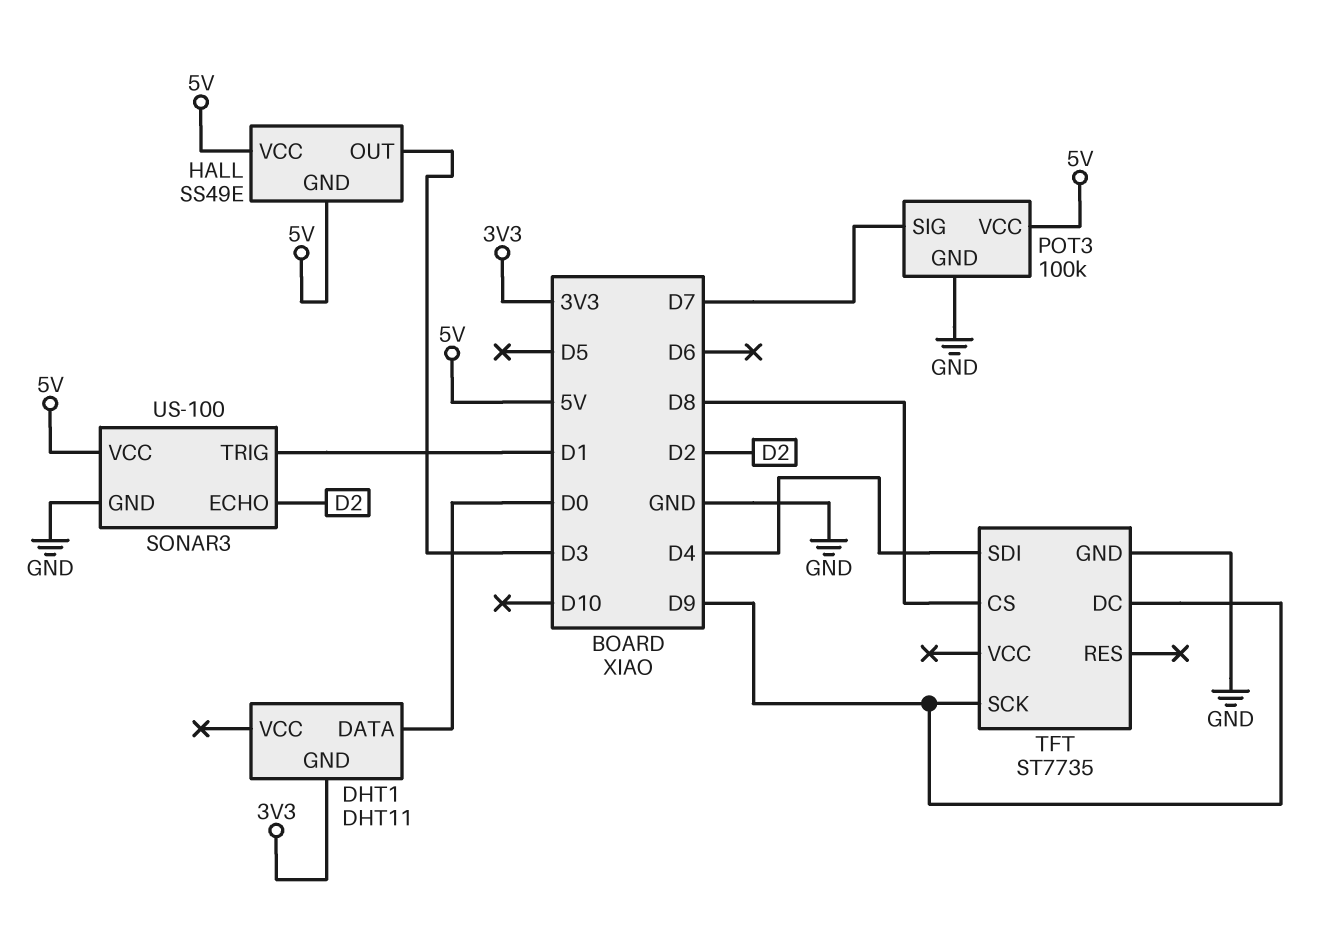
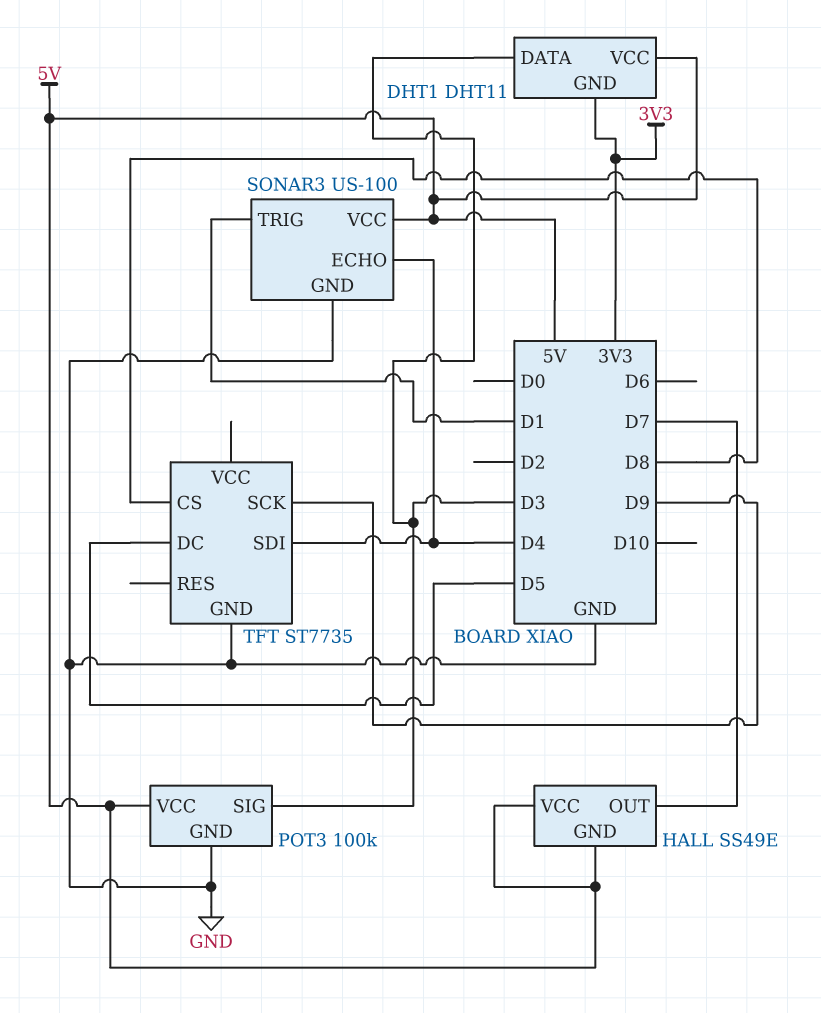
DHT1 pin DATA: D0 -> D3
DHT1 pin VCC: none -> 5V
HALL pin OUT: D3 -> D7
POT3 pin SIG: D7 -> D3
SONAR3 pin ECHO: D2 -> D4
TFT pin DC: D9 -> D5

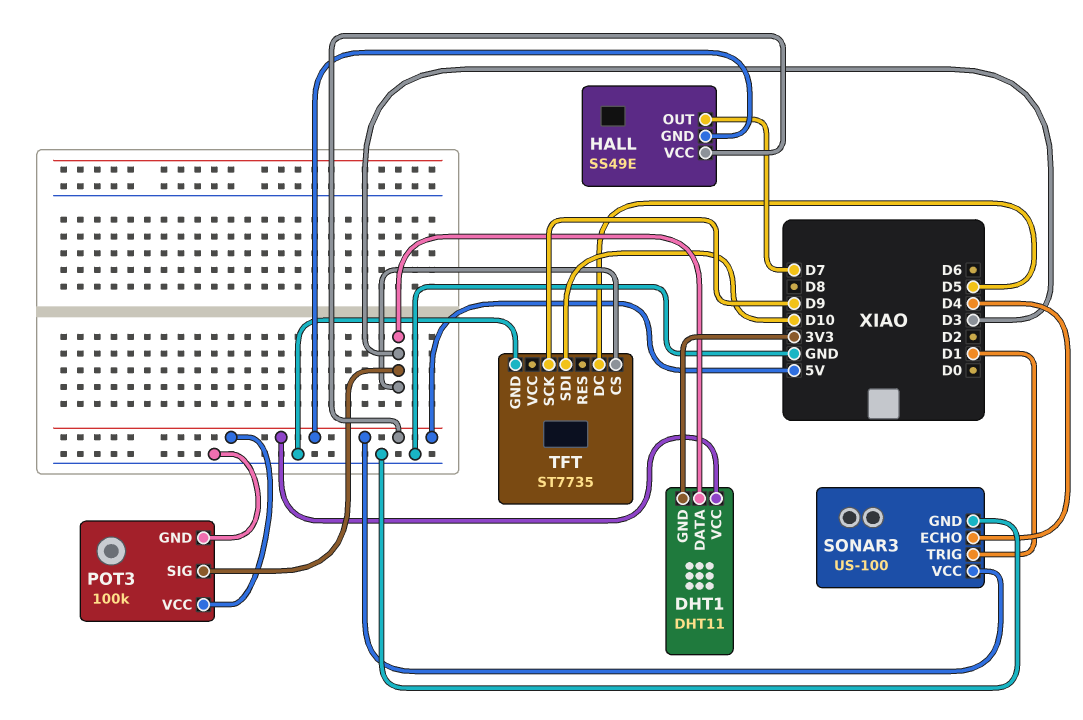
TFT pin CS: D8 -> D3
TFT pin SDI: D4 -> D10

